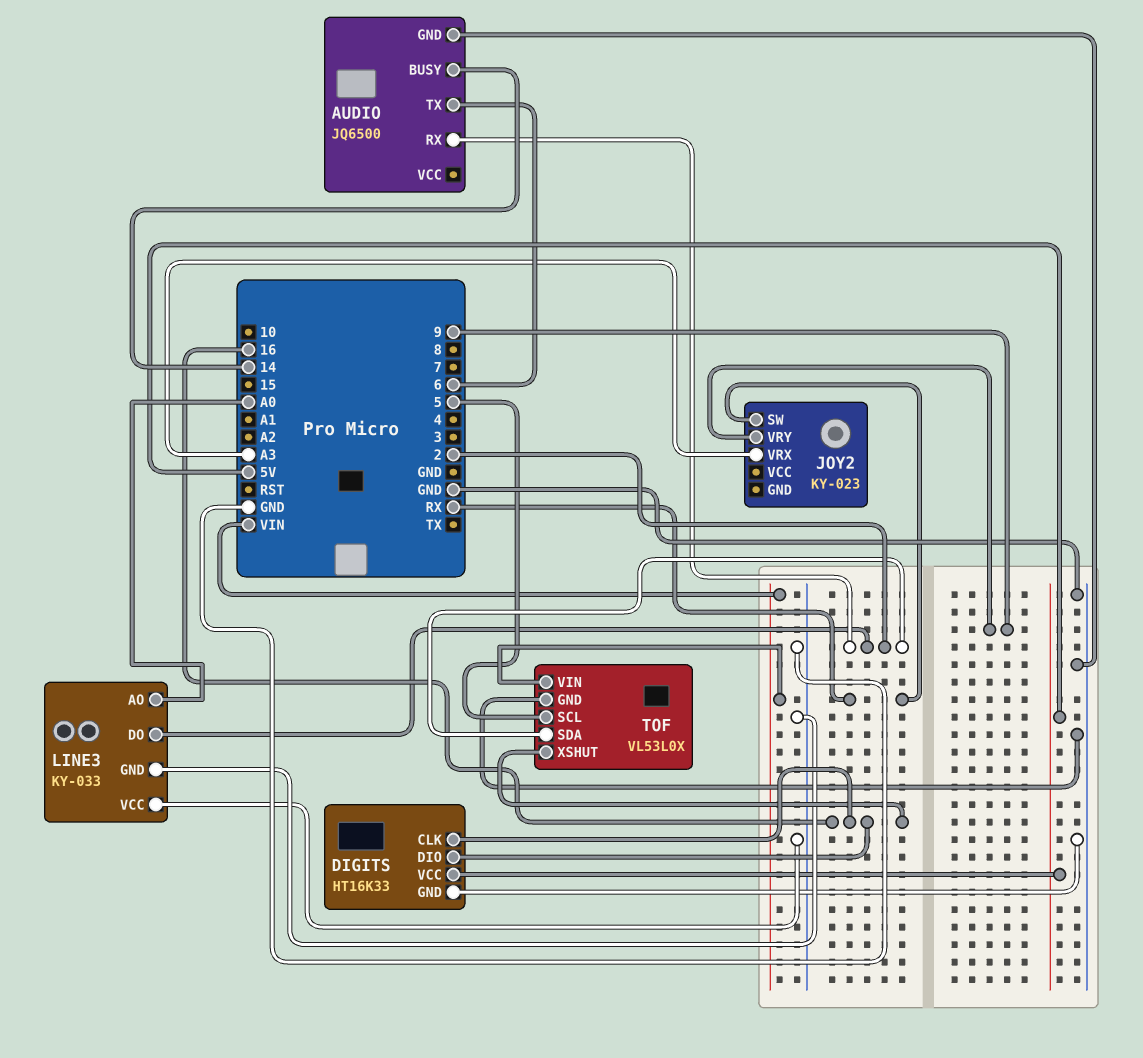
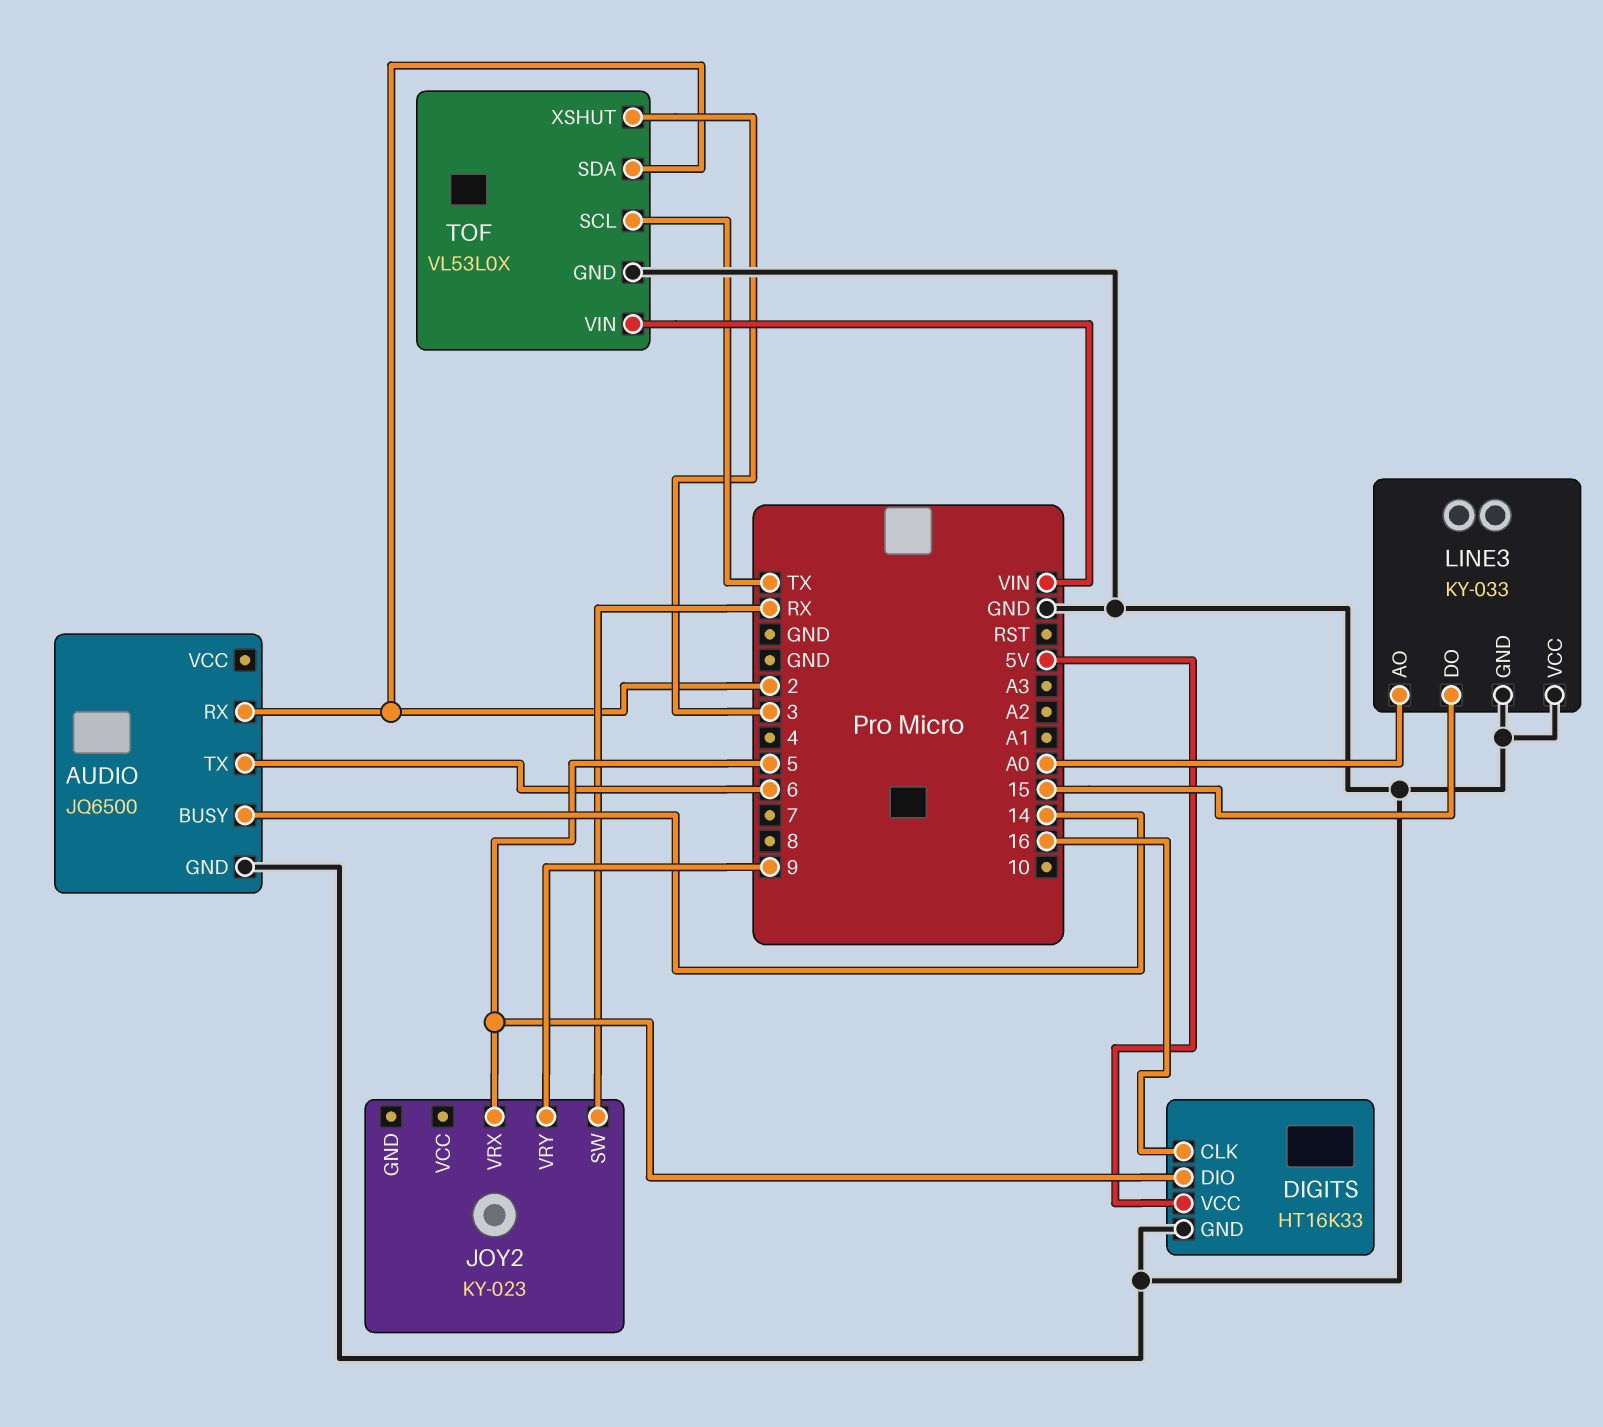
DIGITS pin DIO: 16 -> 5
JOY2 pin VRX: A3 -> 5
LINE3 pin DO: 2 -> 15
TOF pin SCL: 5 -> TX
TOF pin XSHUT: 16 -> 3

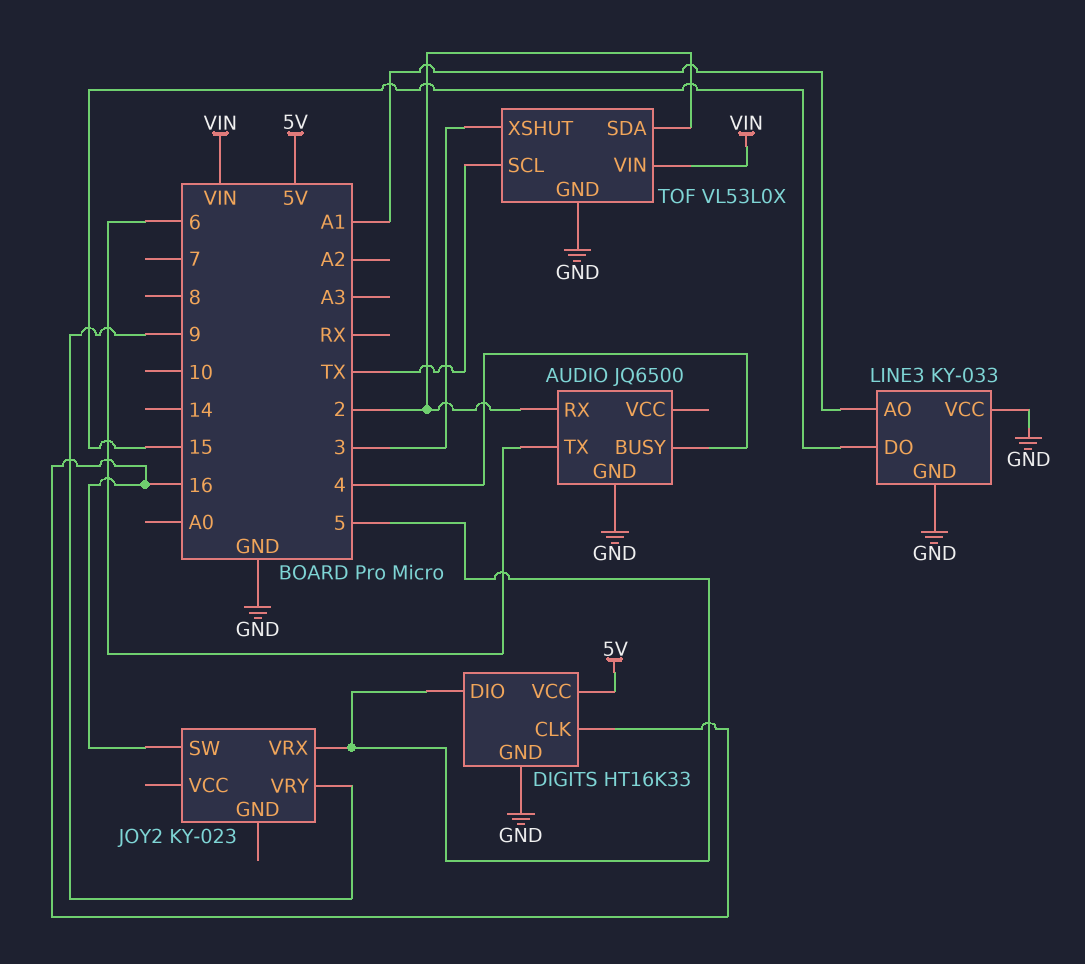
AUDIO pin BUSY: 14 -> 4
JOY2 pin SW: RX -> 16
LINE3 pin AO: A0 -> A1

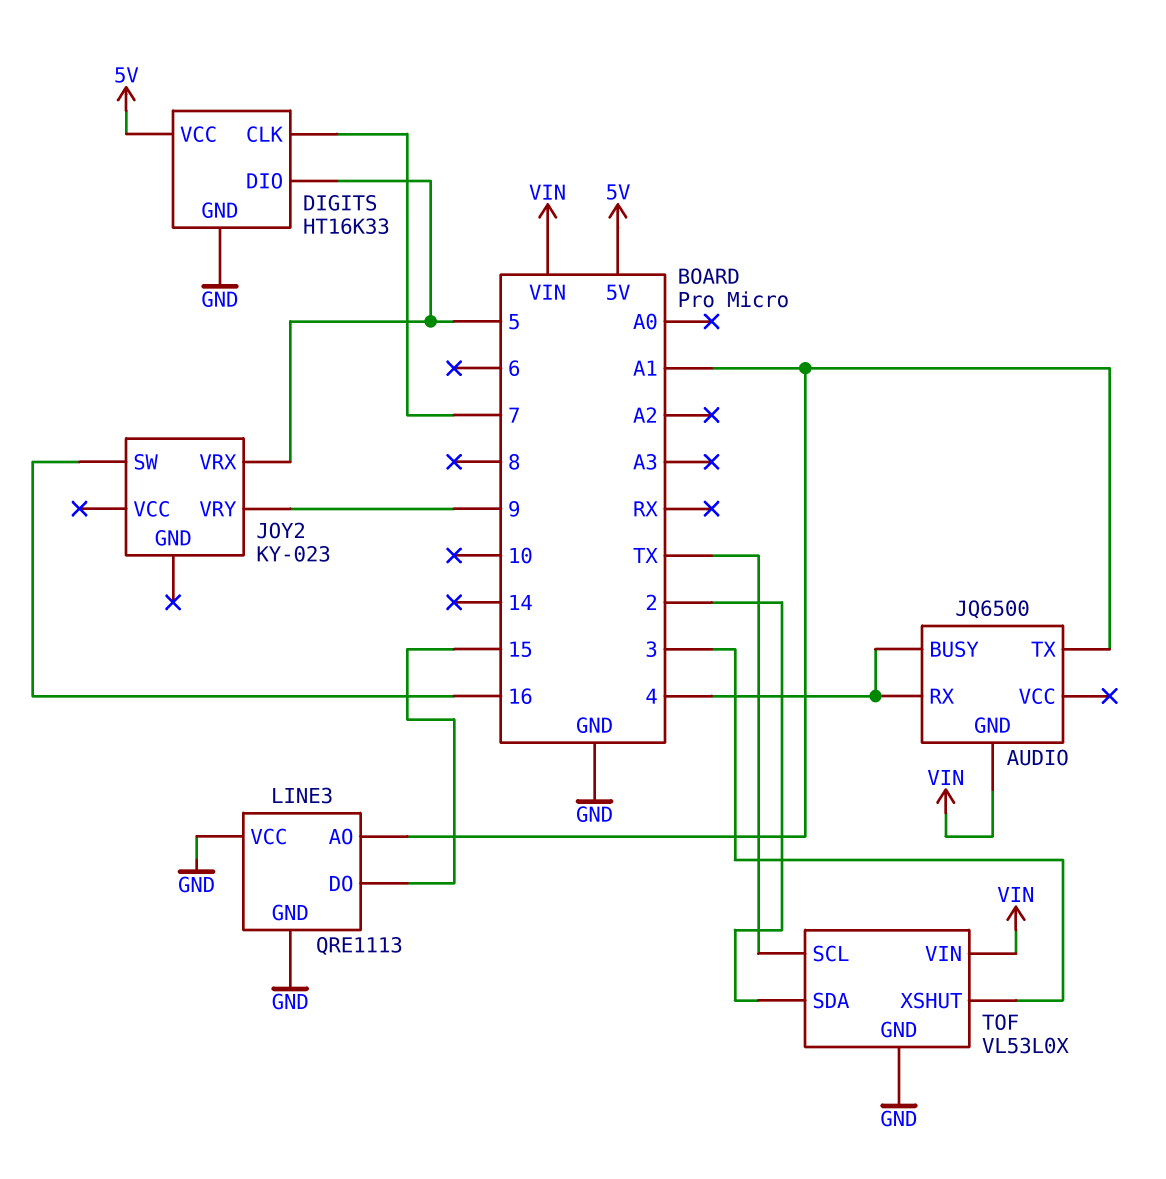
AUDIO pin GND: GND -> VIN
AUDIO pin RX: 2 -> 4
AUDIO pin TX: 6 -> A1
DIGITS pin CLK: 16 -> 7
LINE3: KY-033 -> QRE1113

